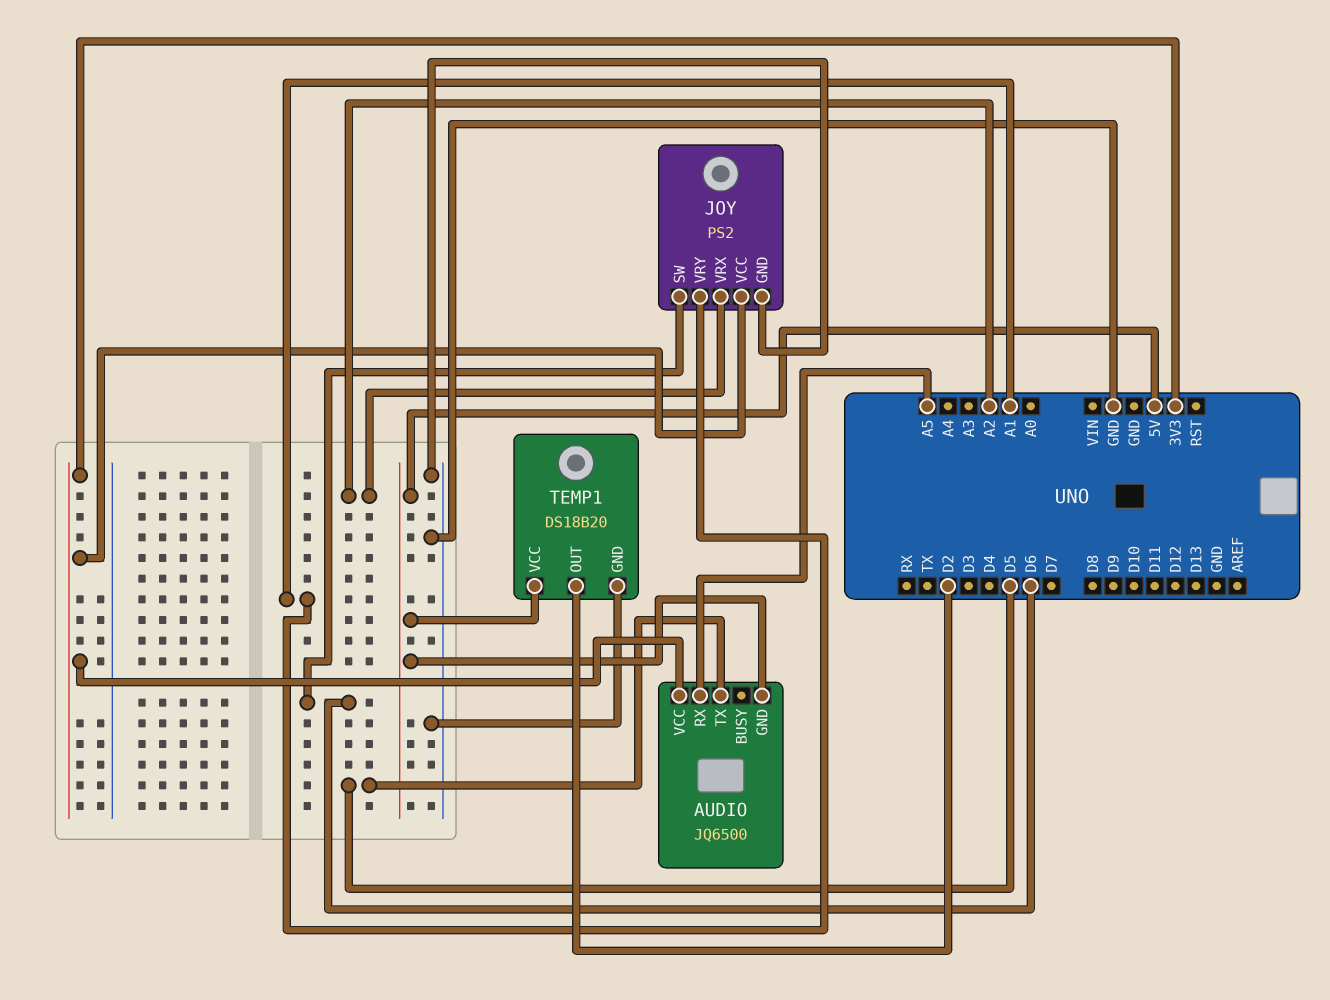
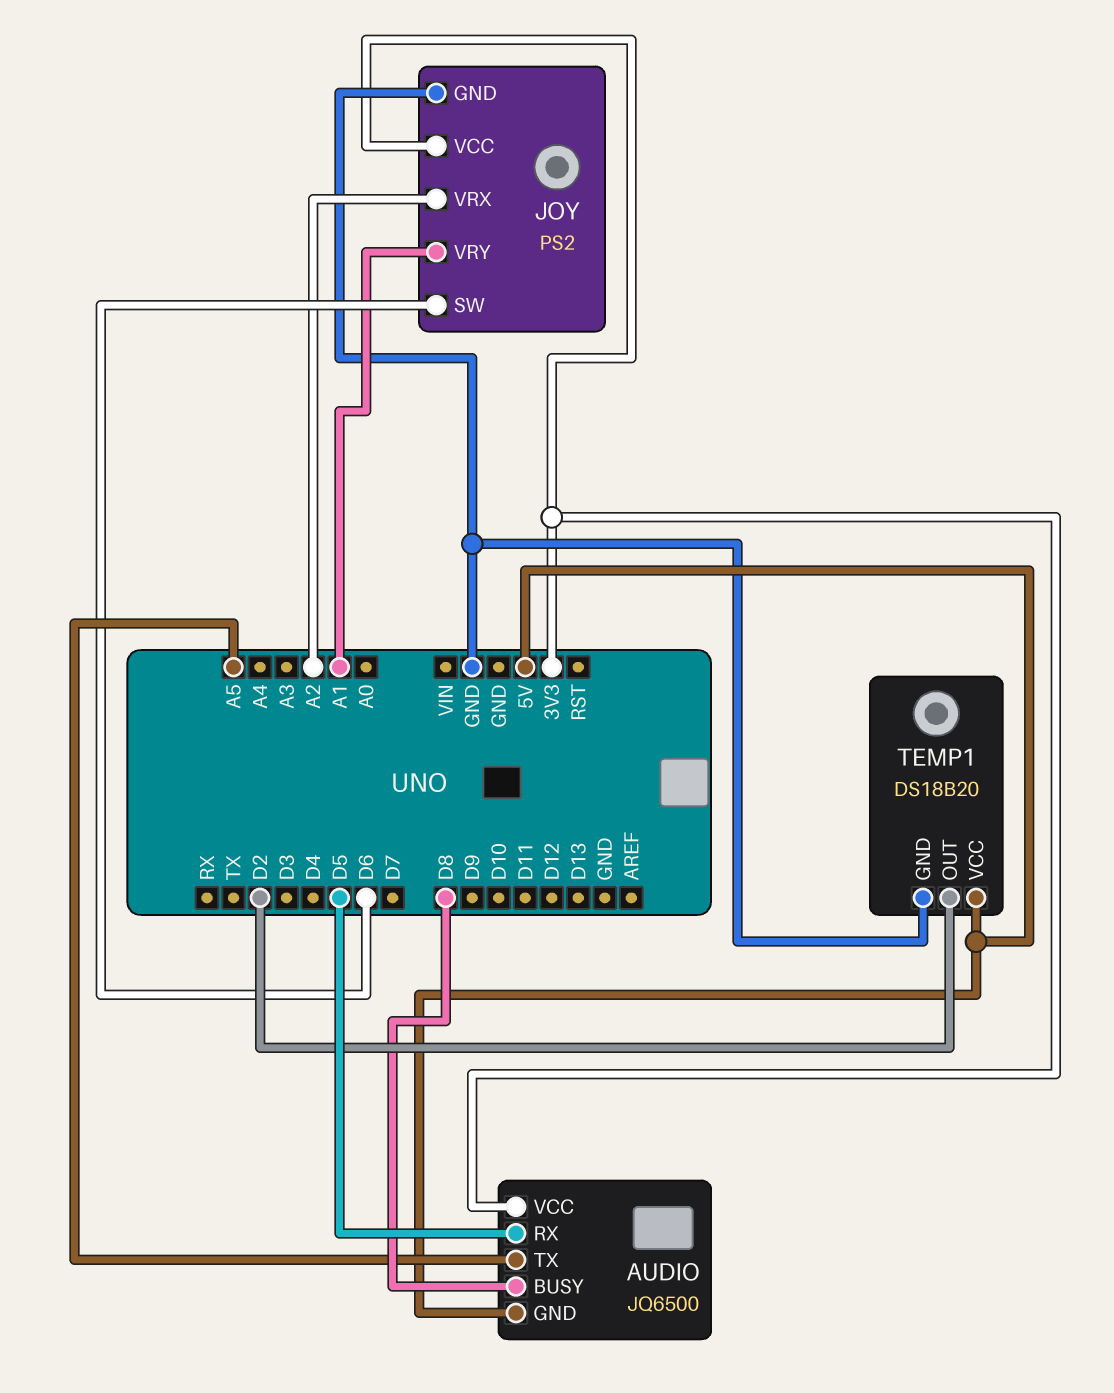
AUDIO pin BUSY: none -> D8
AUDIO pin RX: A5 -> D5
AUDIO pin TX: D5 -> A5

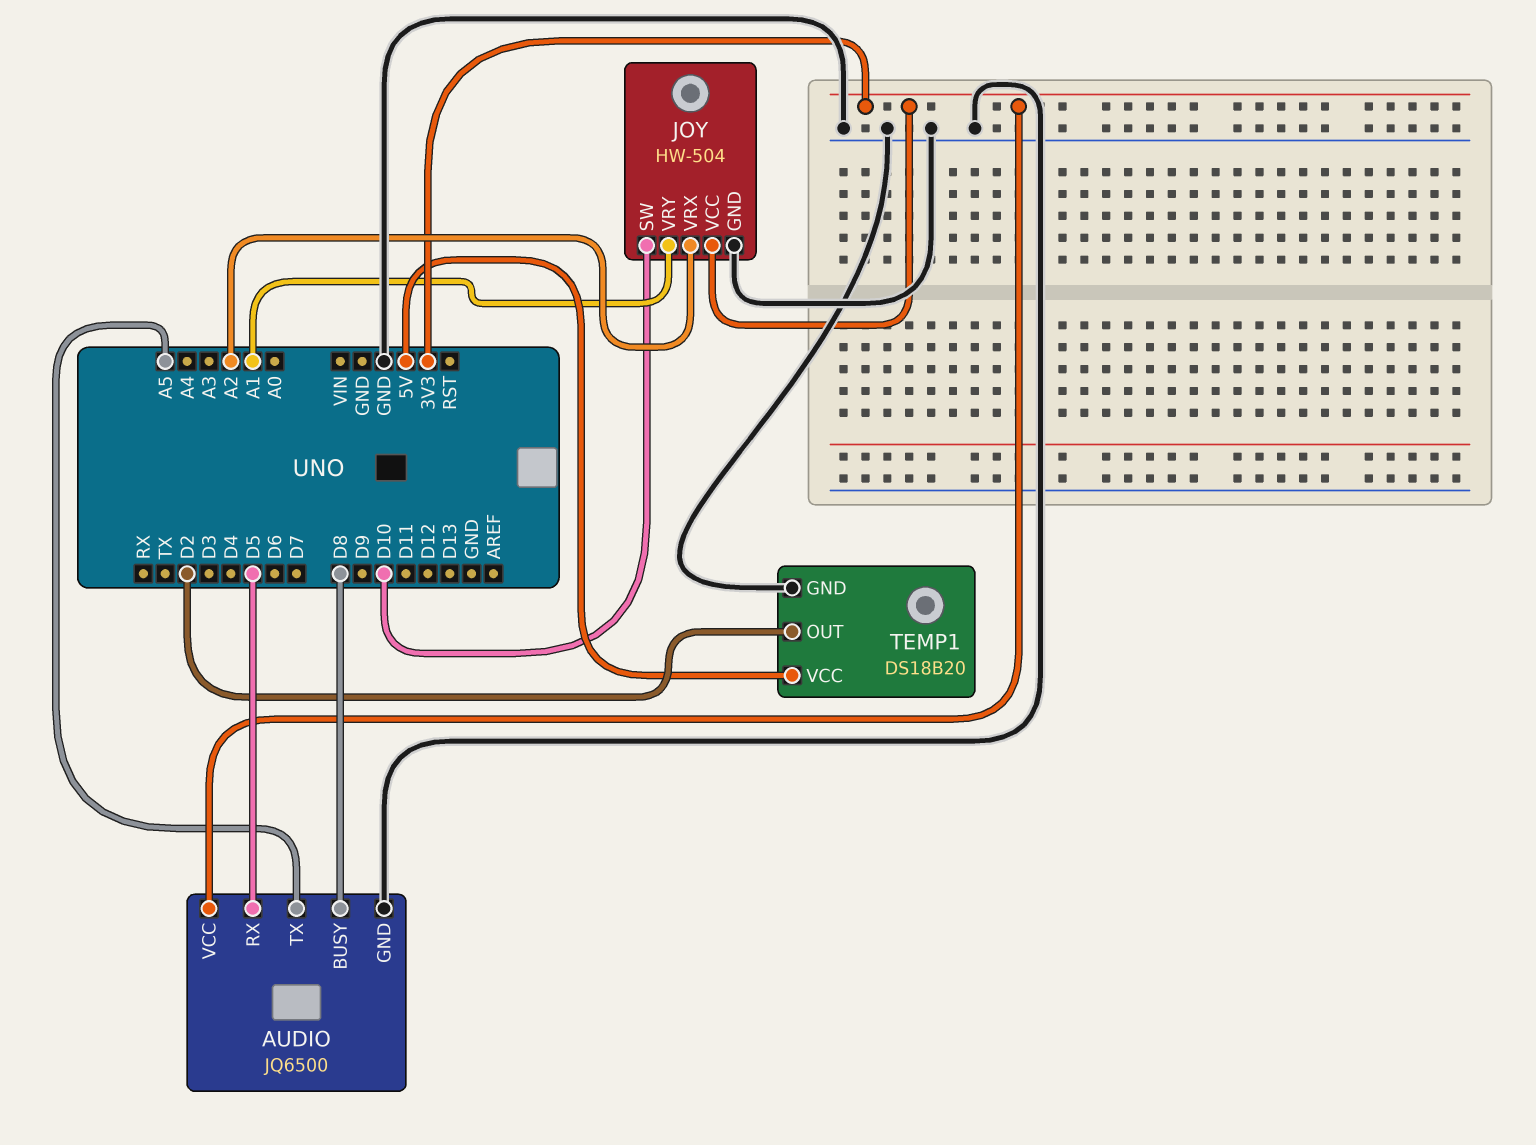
AUDIO pin GND: 5V -> GND
JOY: PS2 -> HW-504
JOY pin SW: D6 -> D10

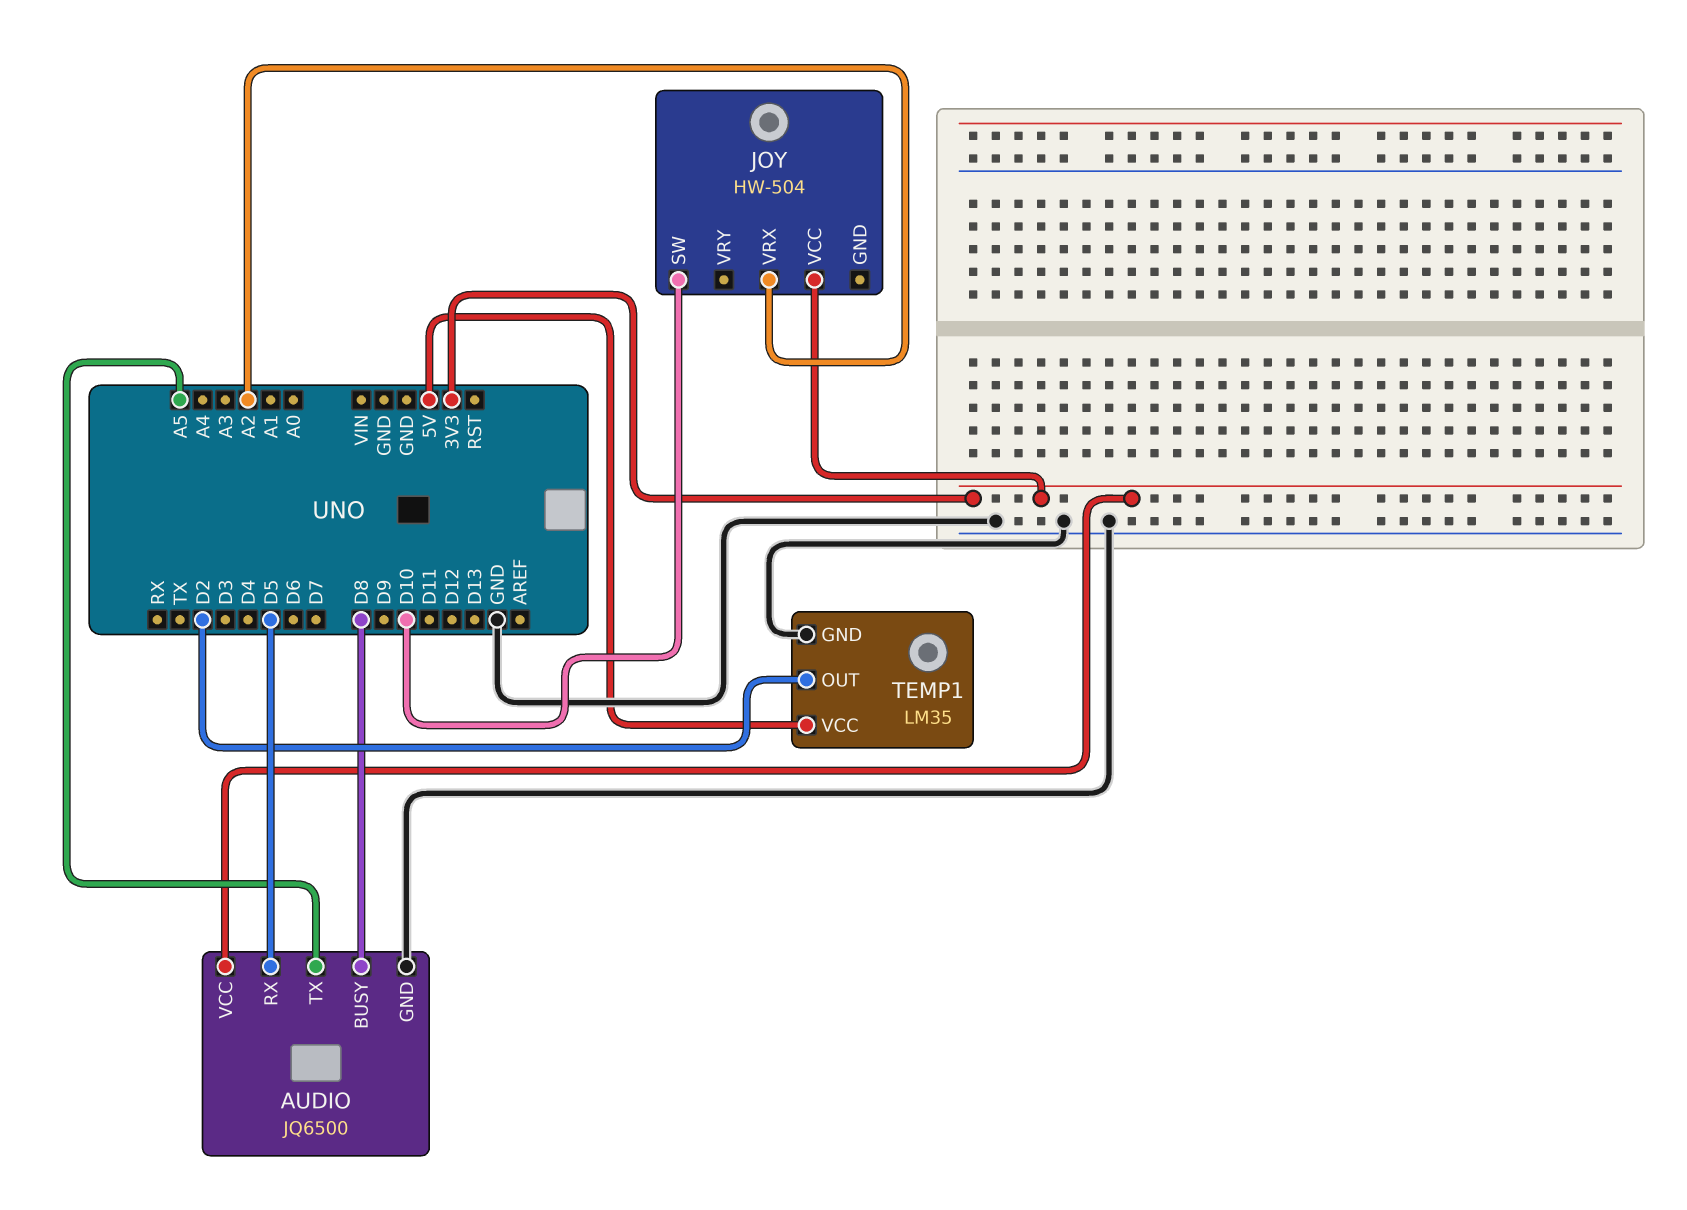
JOY pin GND: GND -> none
JOY pin VRY: A1 -> none
TEMP1: DS18B20 -> LM35

